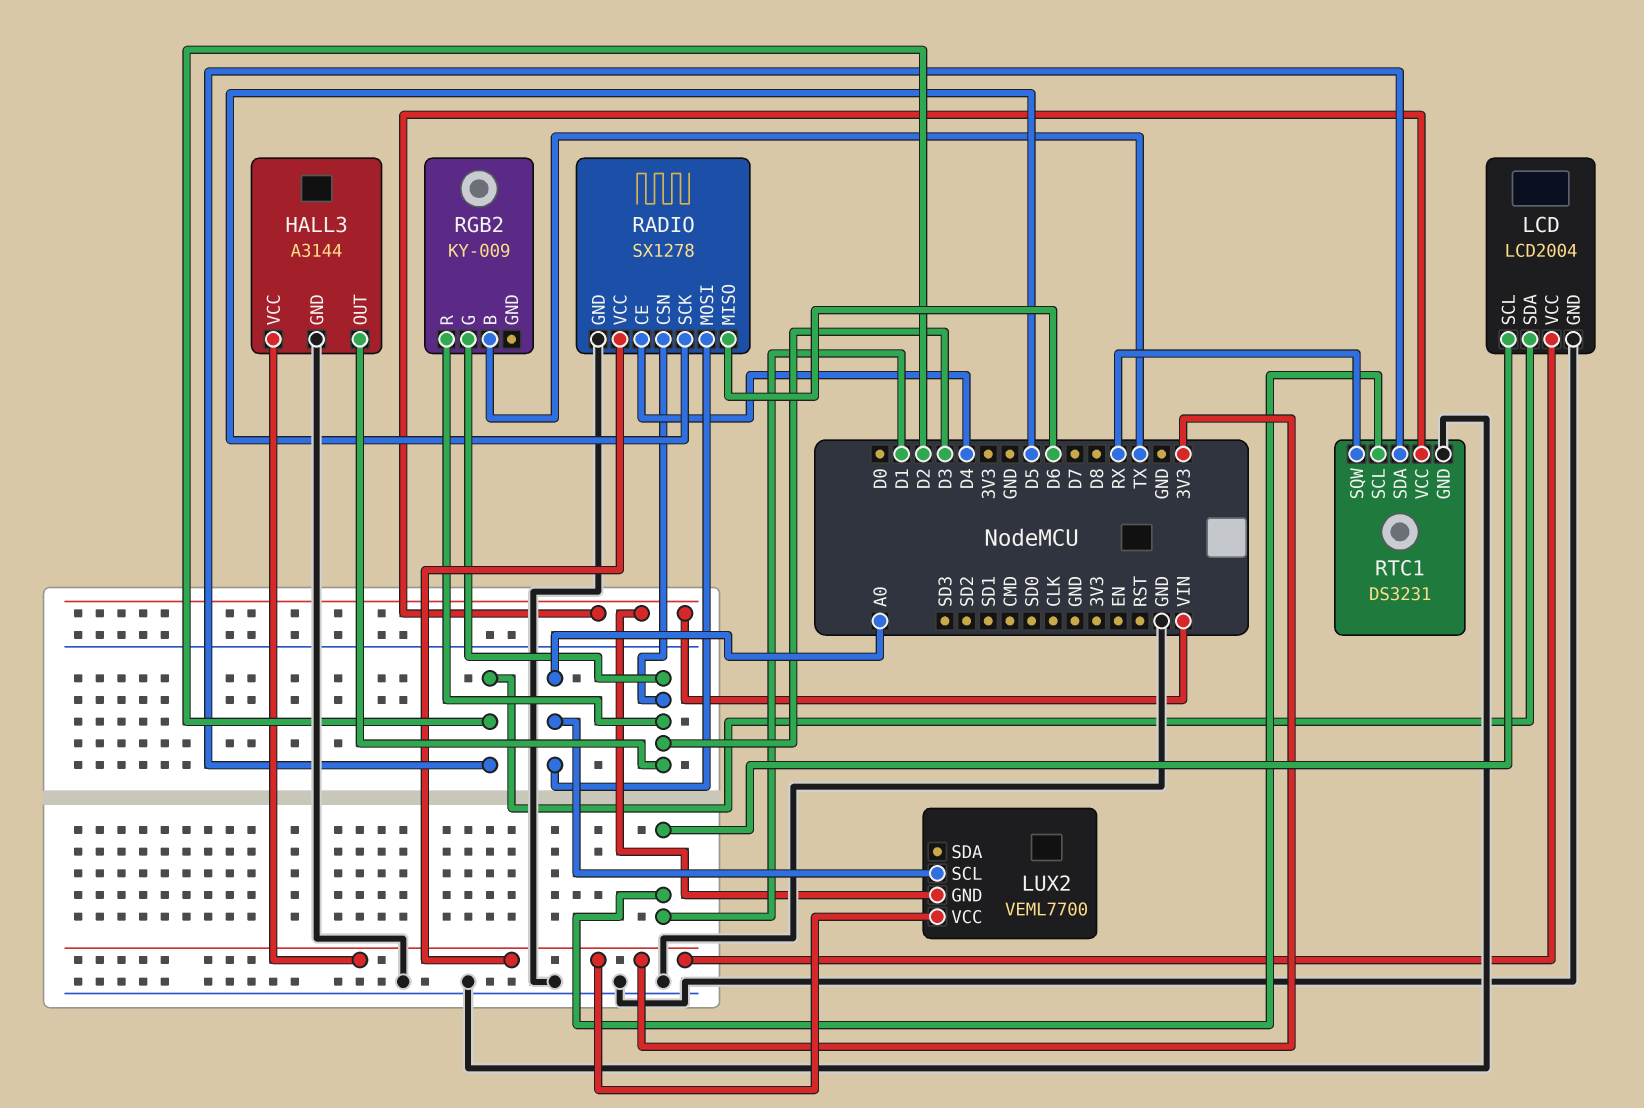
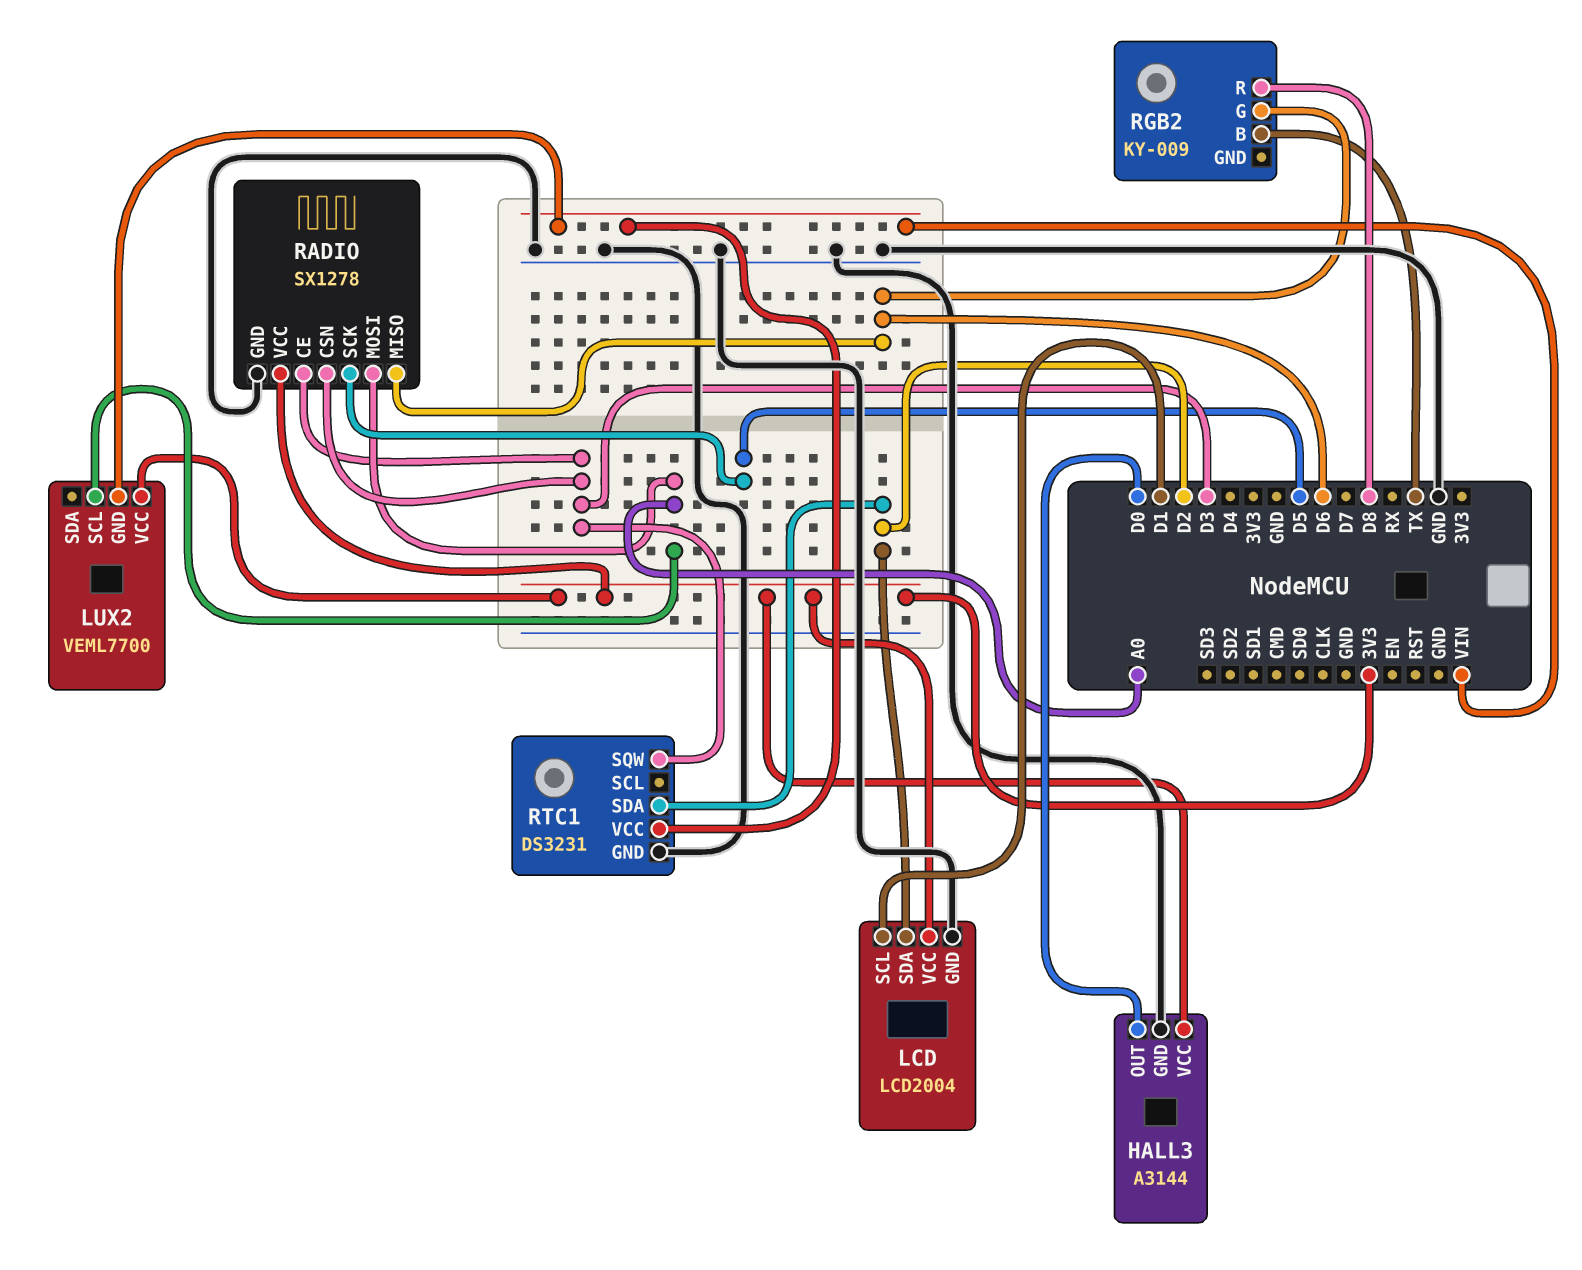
HALL3 pin OUT: D3 -> D0
RADIO pin CE: D4 -> D3
RGB2 pin G: D3 -> D6
RGB2 pin R: D3 -> D8
RTC1 pin SCL: D1 -> none
RTC1 pin SQW: RX -> D3

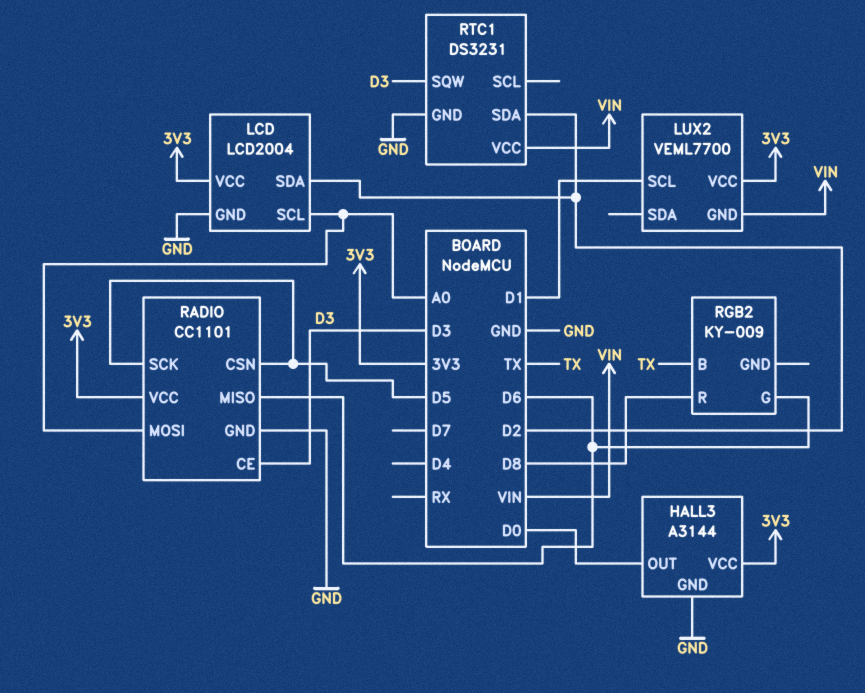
LCD pin SCL: D1 -> A0
LUX2 pin SCL: A0 -> D1
RADIO: SX1278 -> CC1101
RADIO pin CSN: D3 -> D5

